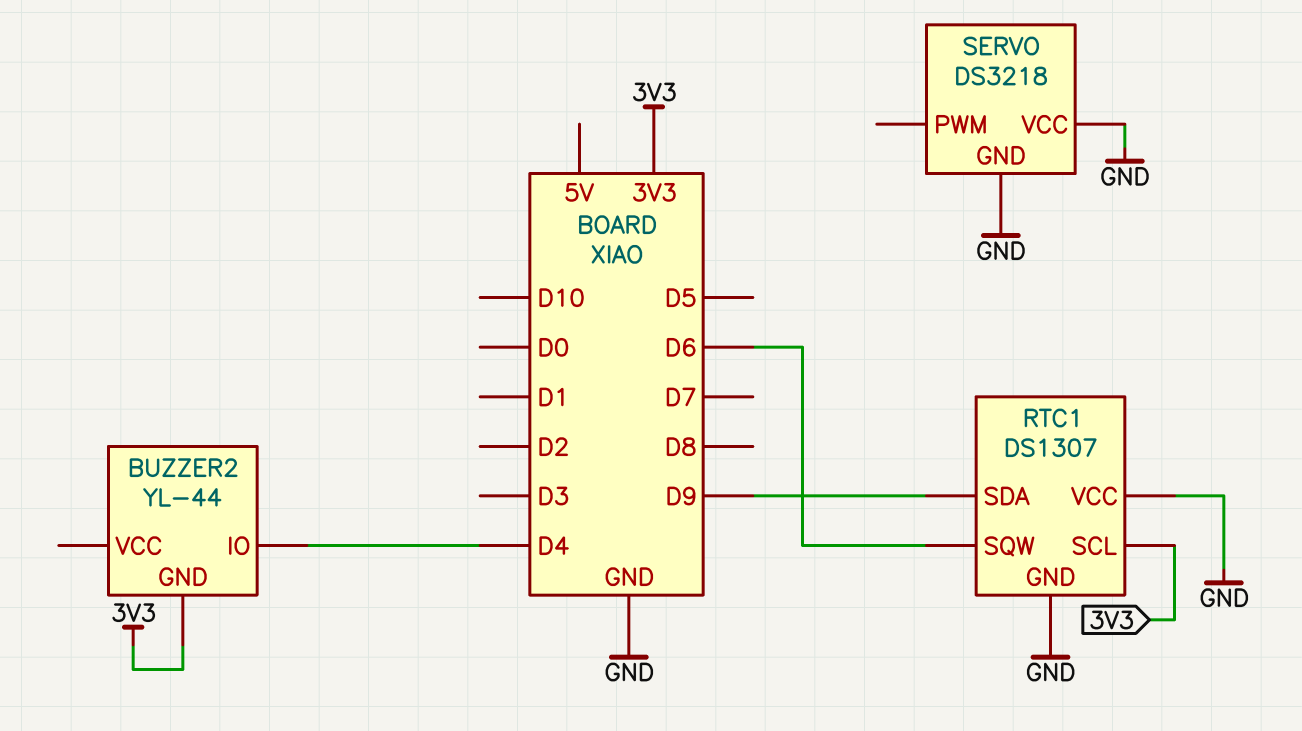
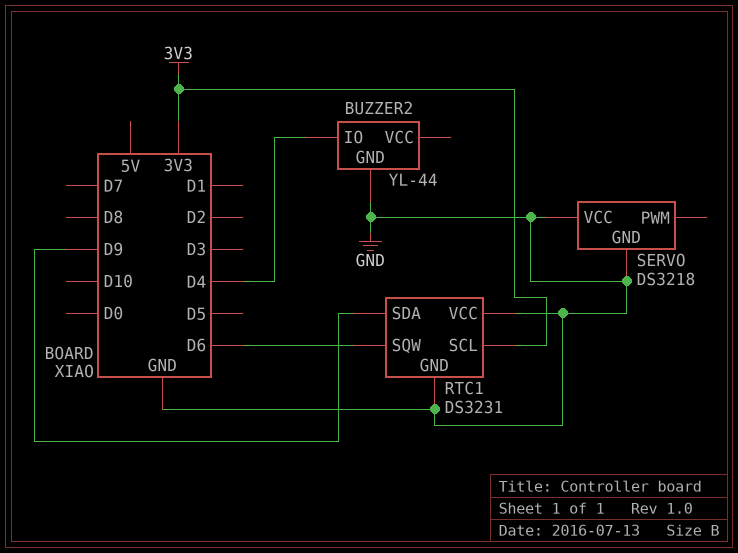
BUZZER2 pin GND: 3V3 -> GND
RTC1: DS1307 -> DS3231

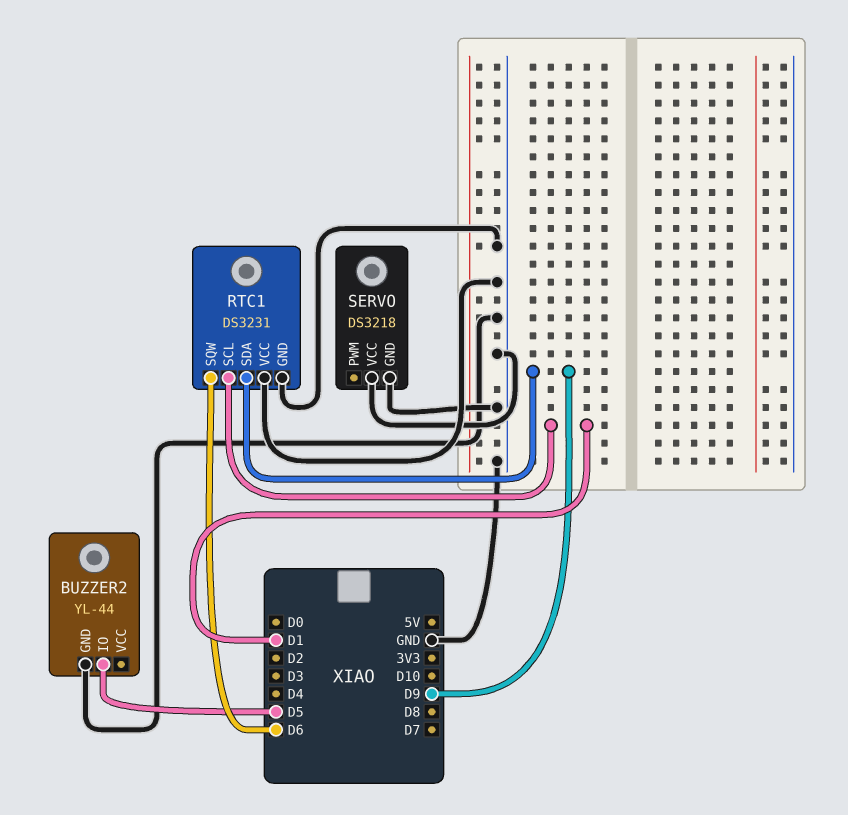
BUZZER2 pin IO: D4 -> D5
RTC1 pin SCL: 3V3 -> D1

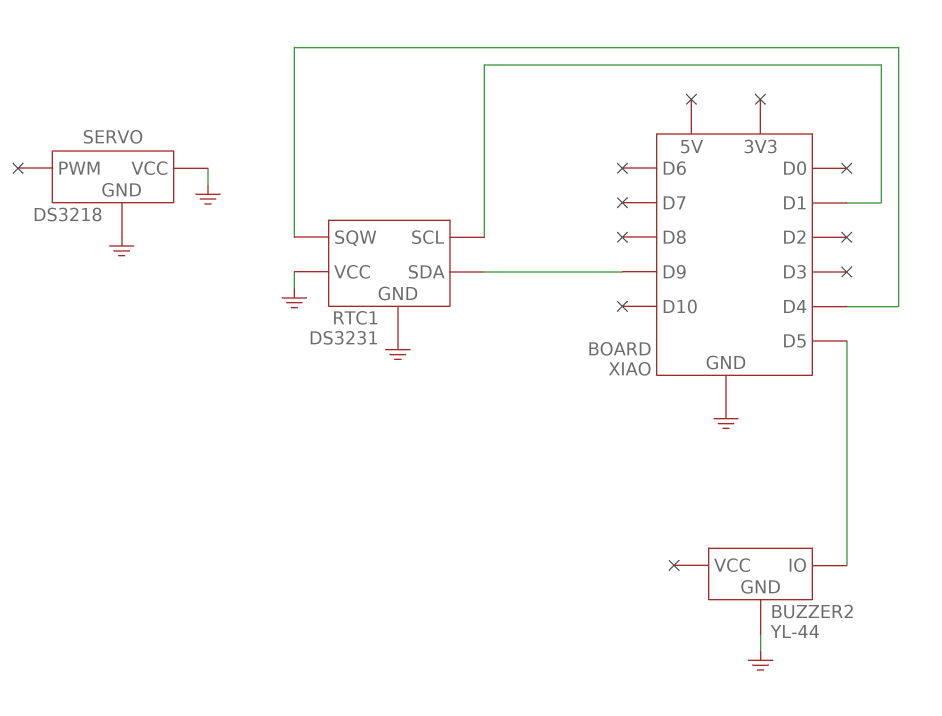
RTC1 pin SQW: D6 -> D4

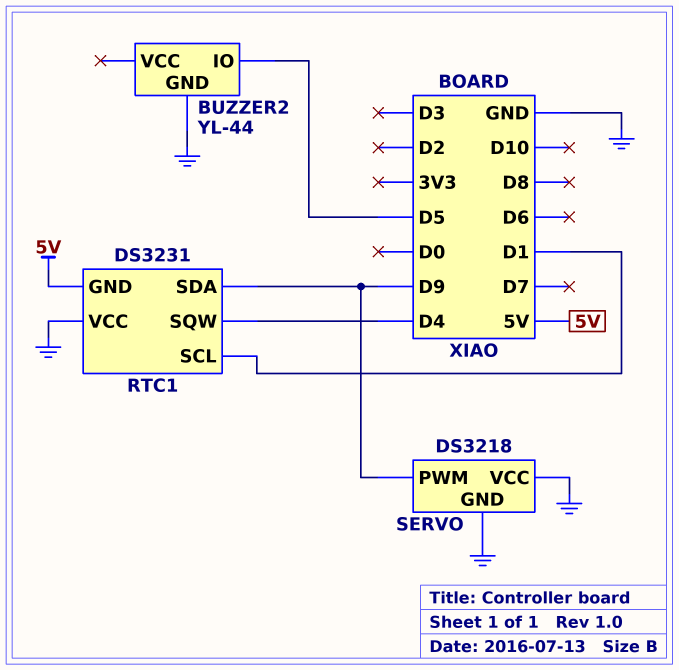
RTC1 pin GND: GND -> 5V
SERVO pin PWM: none -> D9

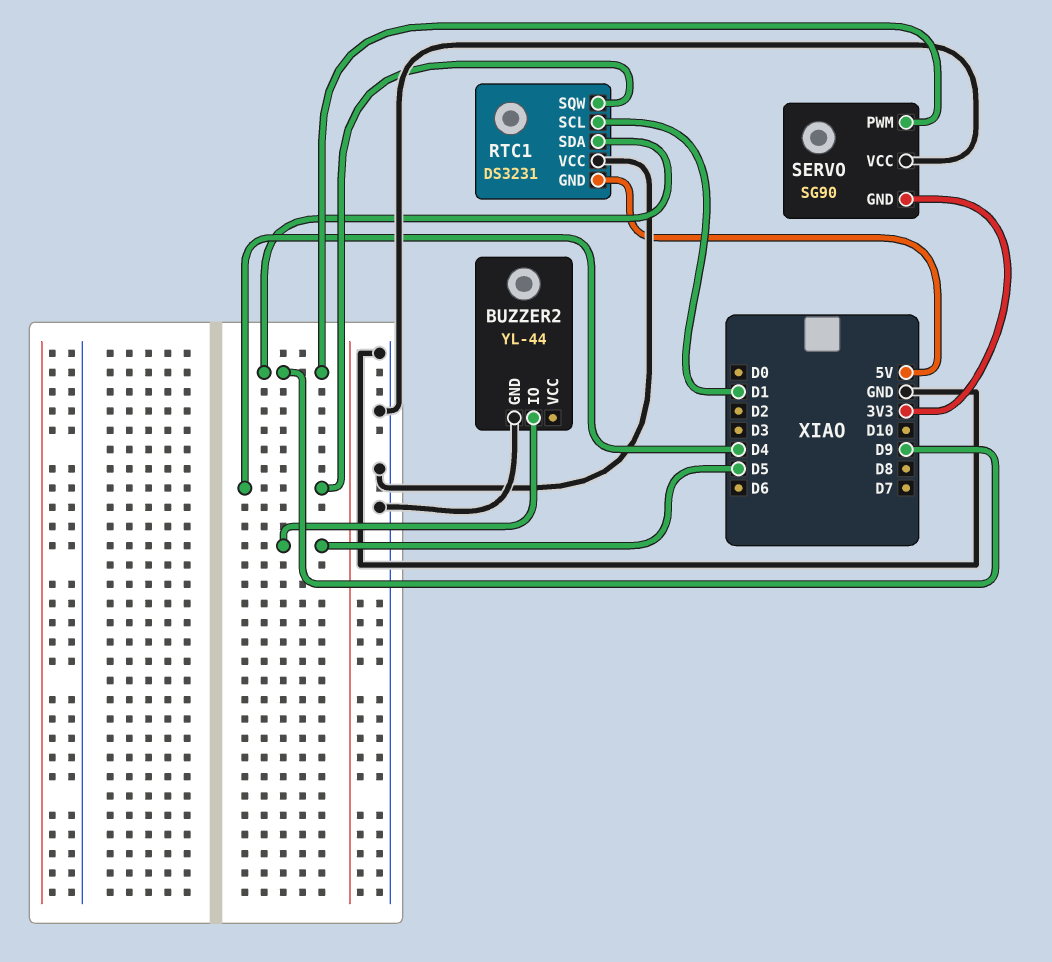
SERVO: DS3218 -> SG90
SERVO pin GND: GND -> 3V3

